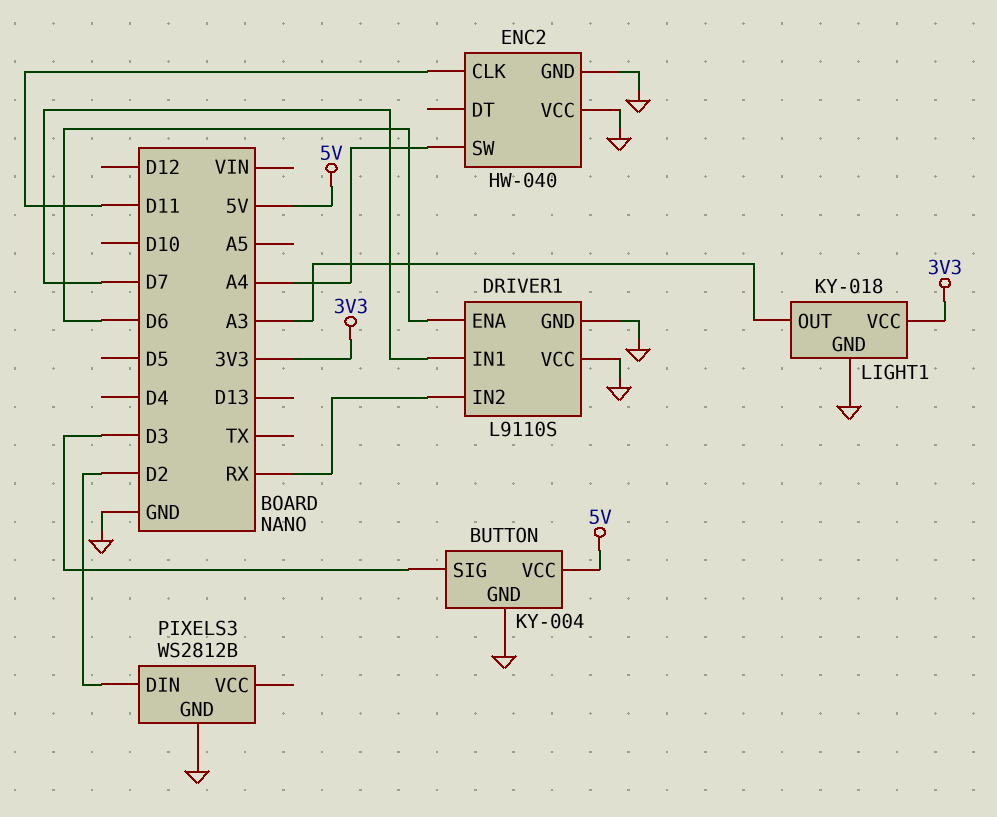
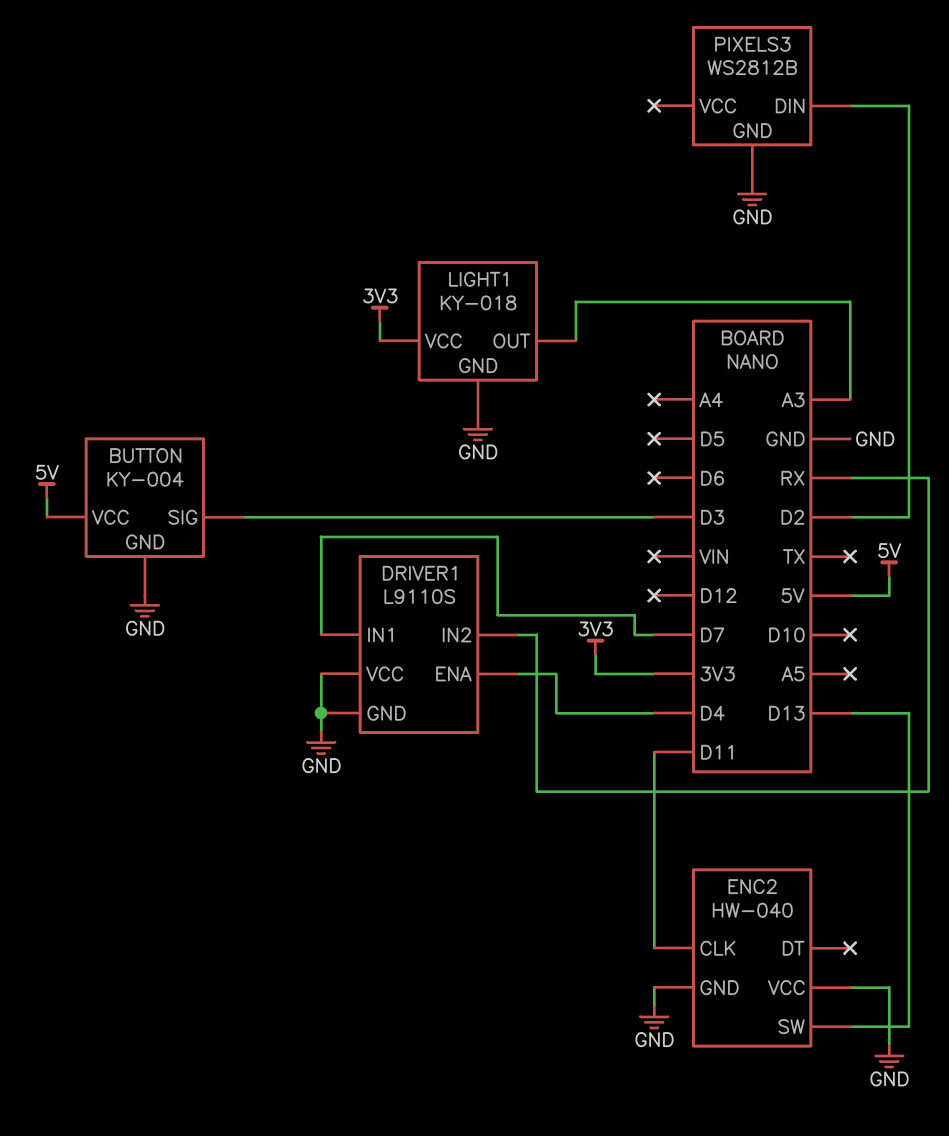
DRIVER1 pin ENA: D6 -> D4
ENC2 pin SW: A4 -> D13

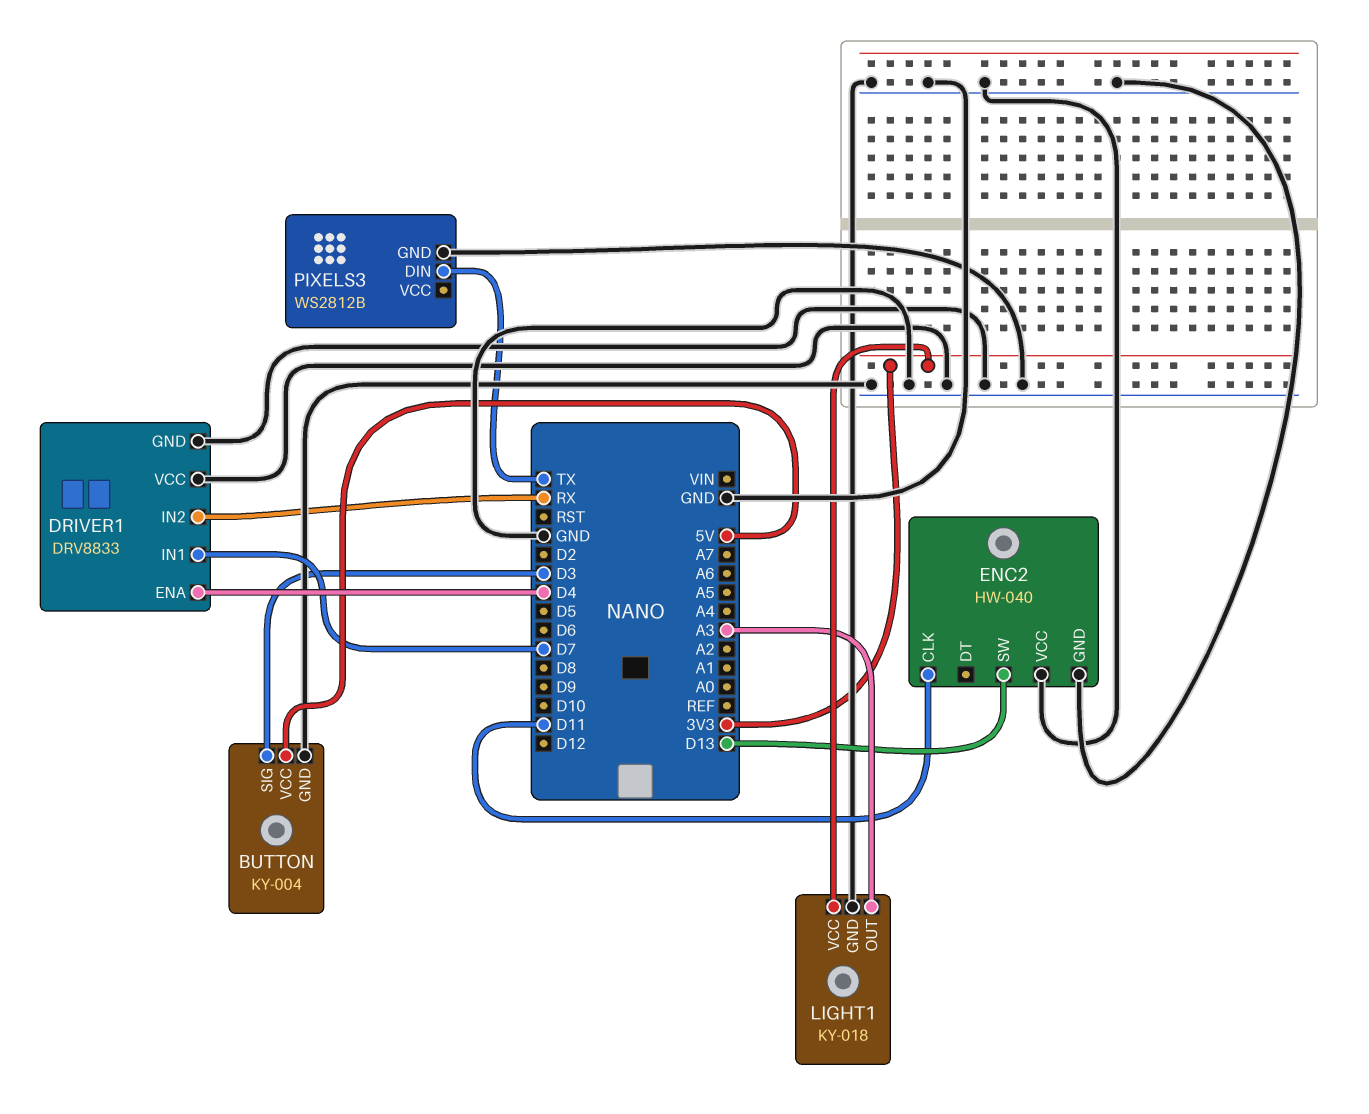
DRIVER1: L9110S -> DRV8833
PIXELS3 pin DIN: D2 -> TX

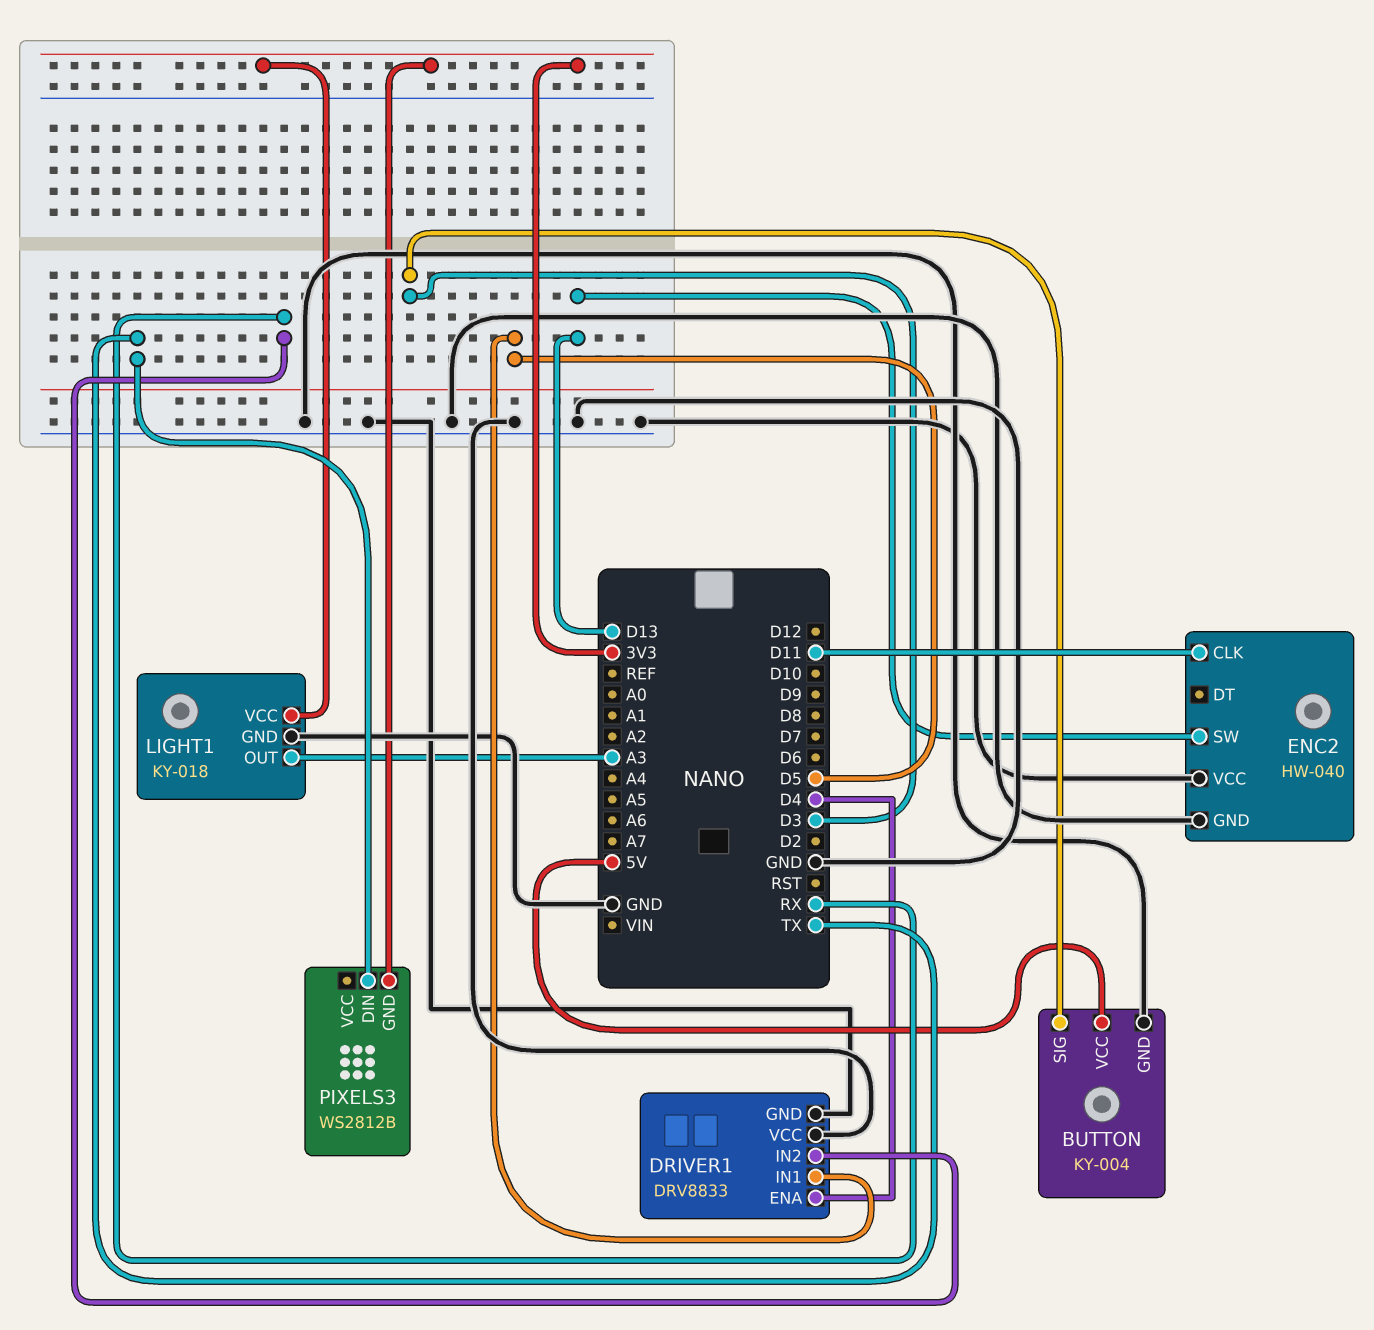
DRIVER1 pin IN1: D7 -> D5
PIXELS3 pin GND: GND -> 3V3

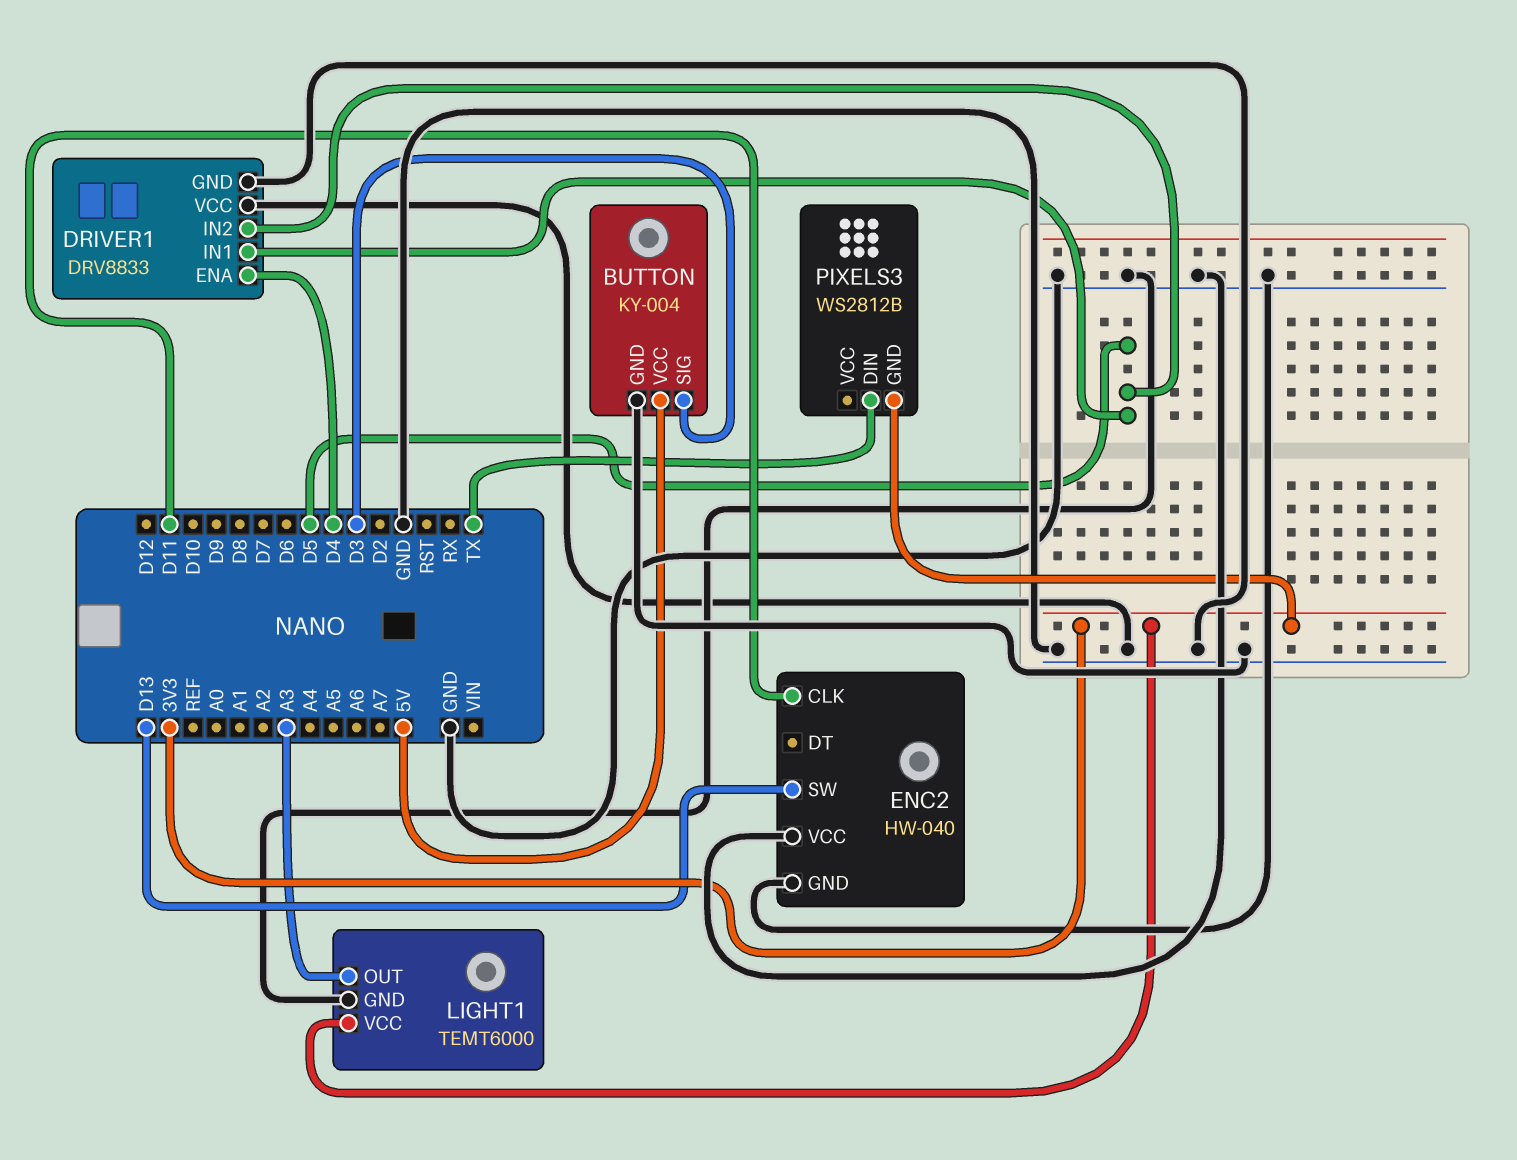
DRIVER1 pin IN2: RX -> D5
LIGHT1: KY-018 -> TEMT6000

